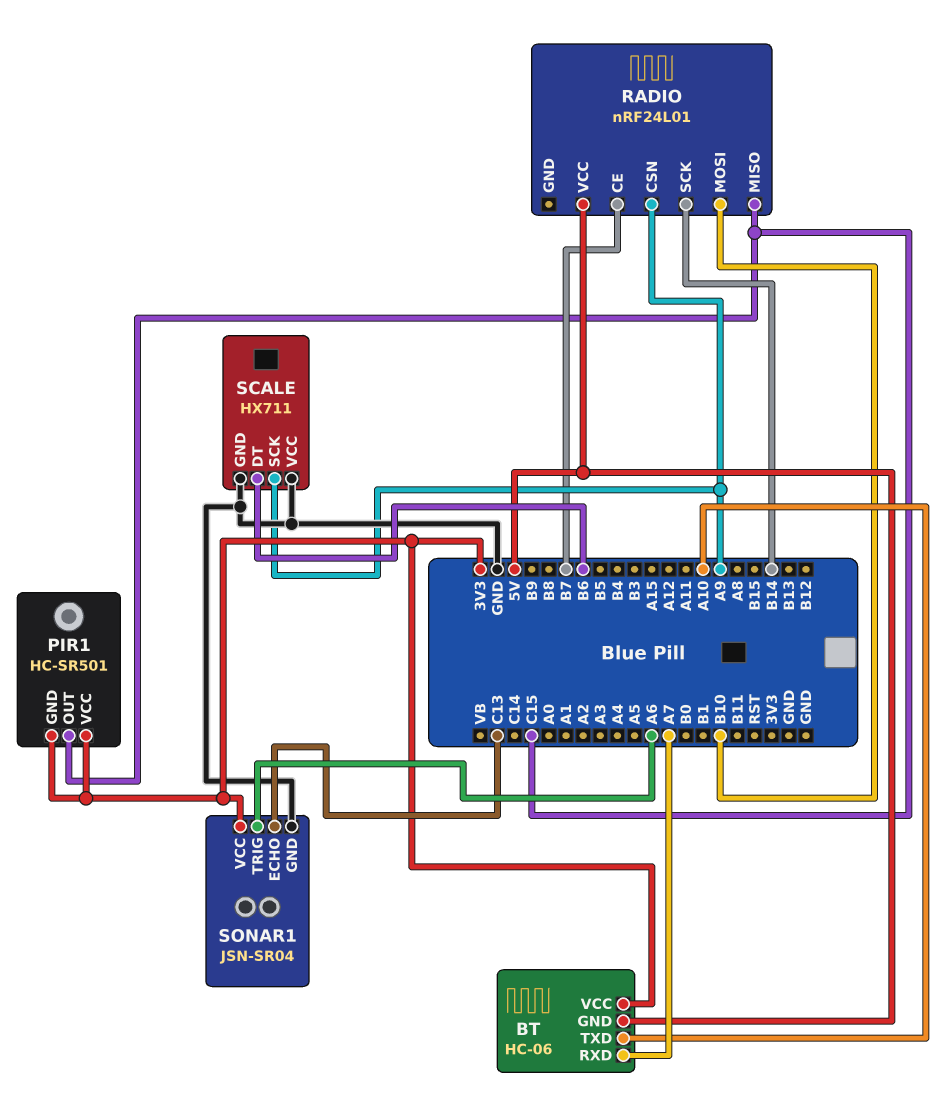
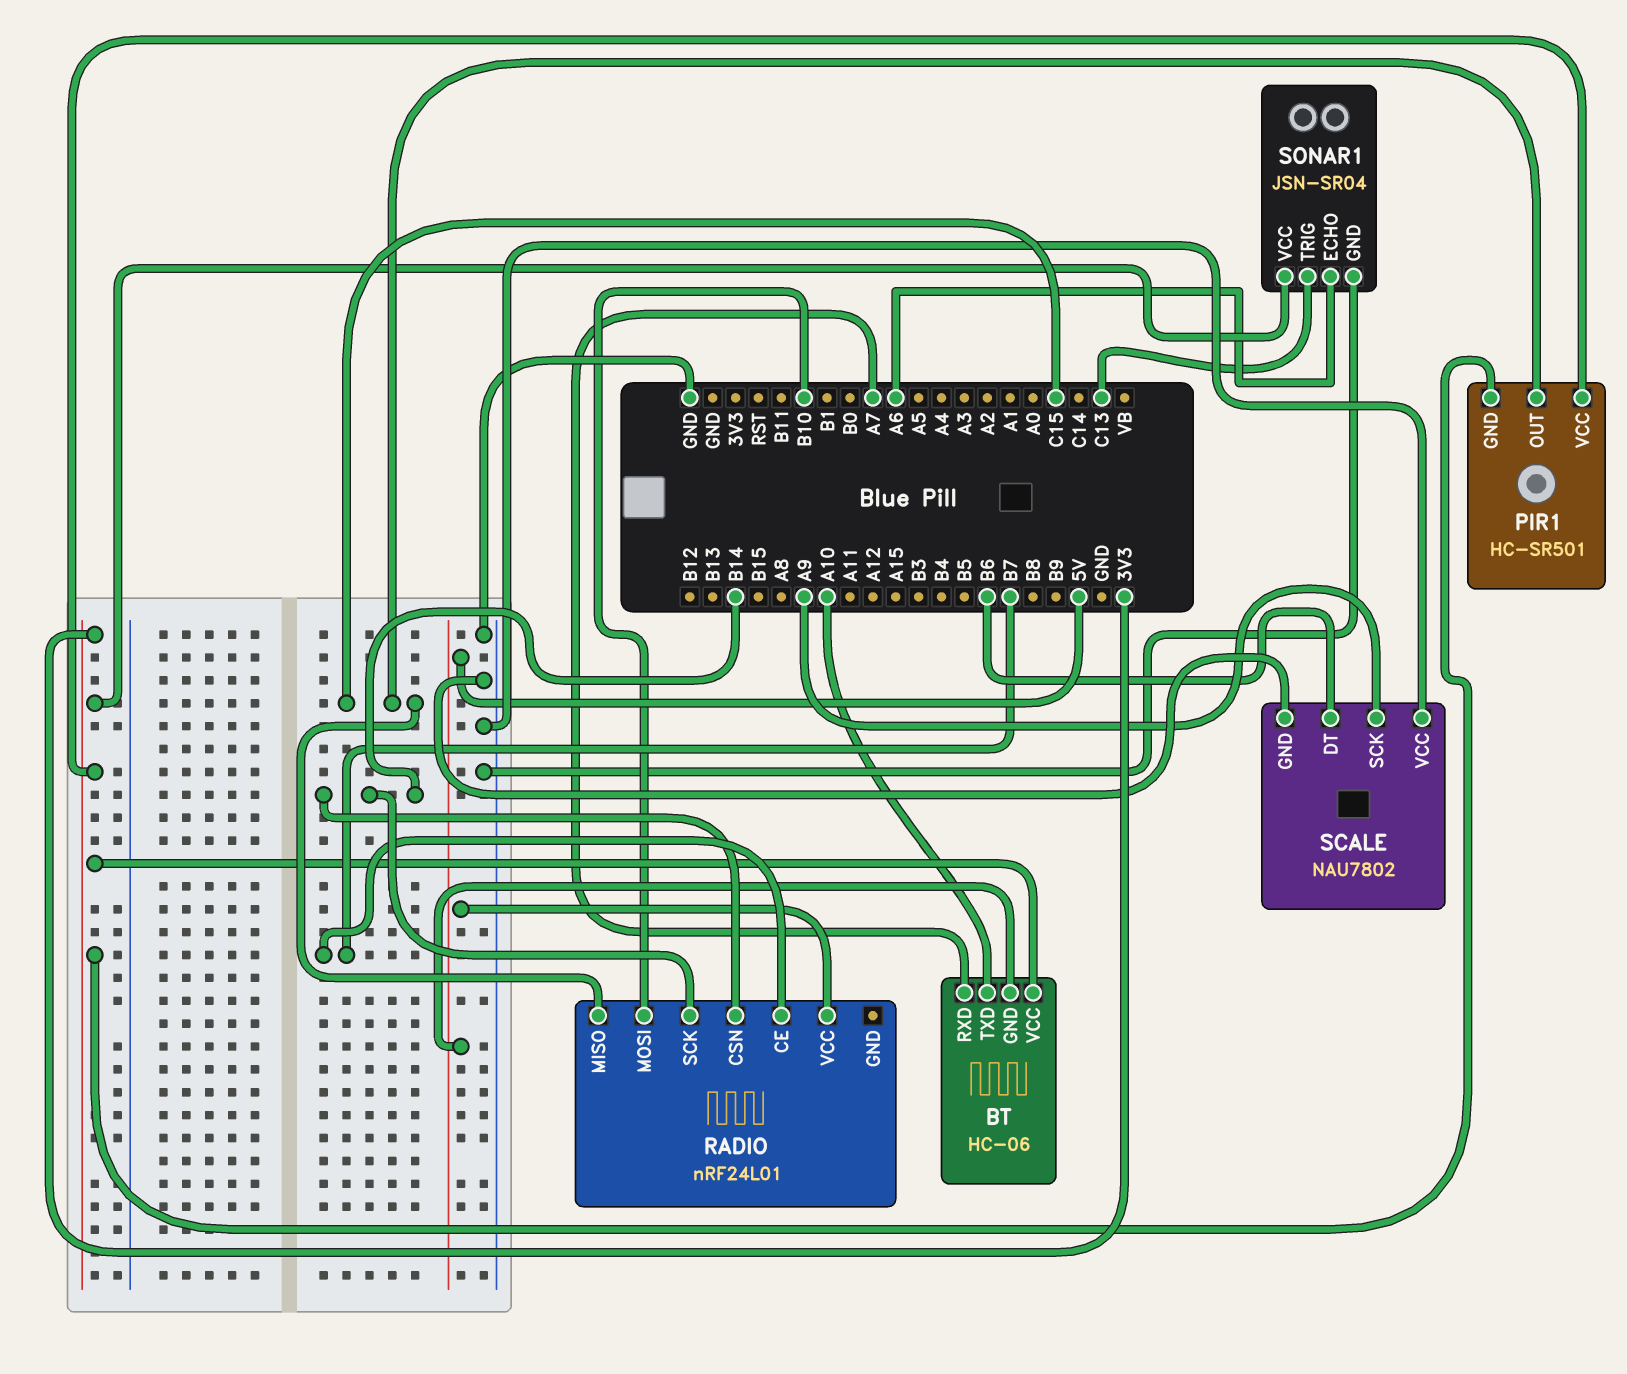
RADIO pin CSN: A9 -> B14
SCALE: HX711 -> NAU7802
SONAR1 pin ECHO: C13 -> A6
SONAR1 pin TRIG: A6 -> C13

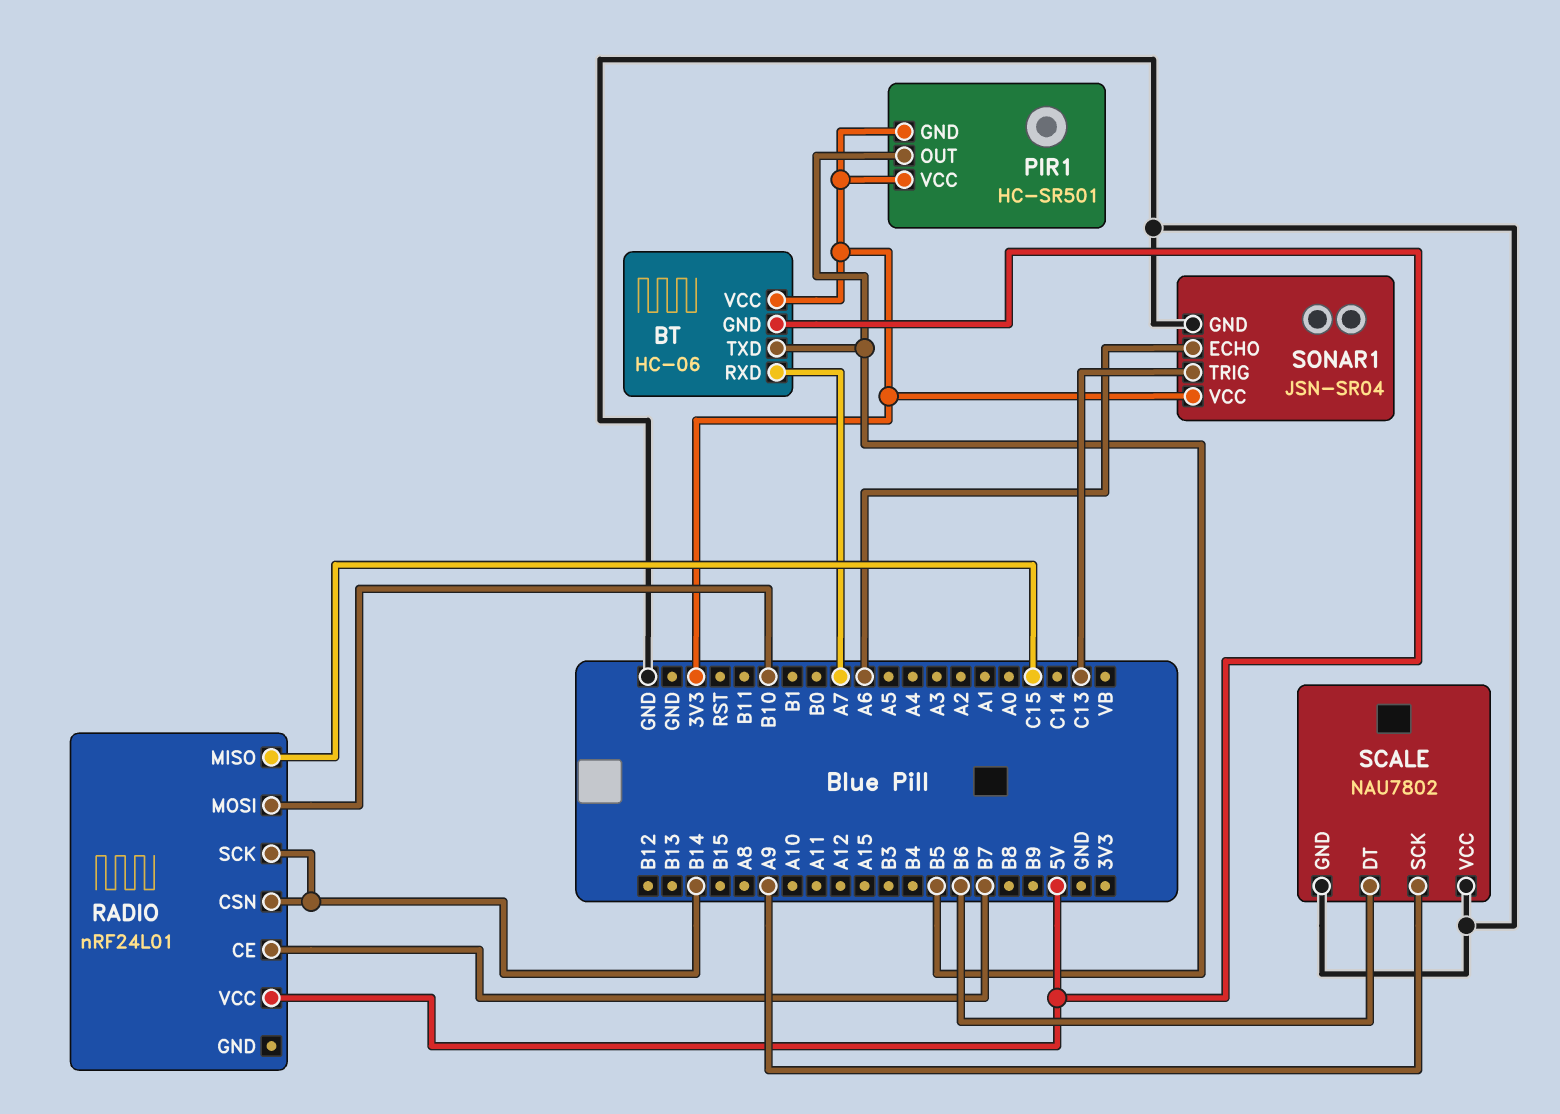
BT pin TXD: A10 -> B5
PIR1 pin OUT: C15 -> B5

